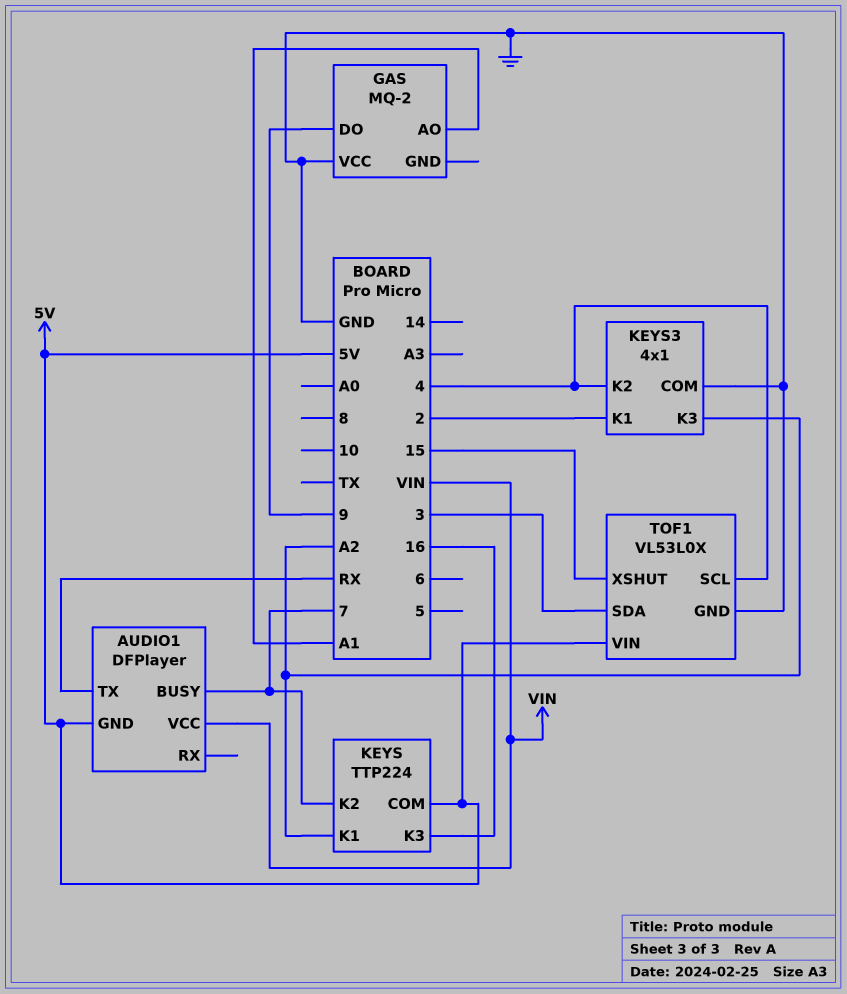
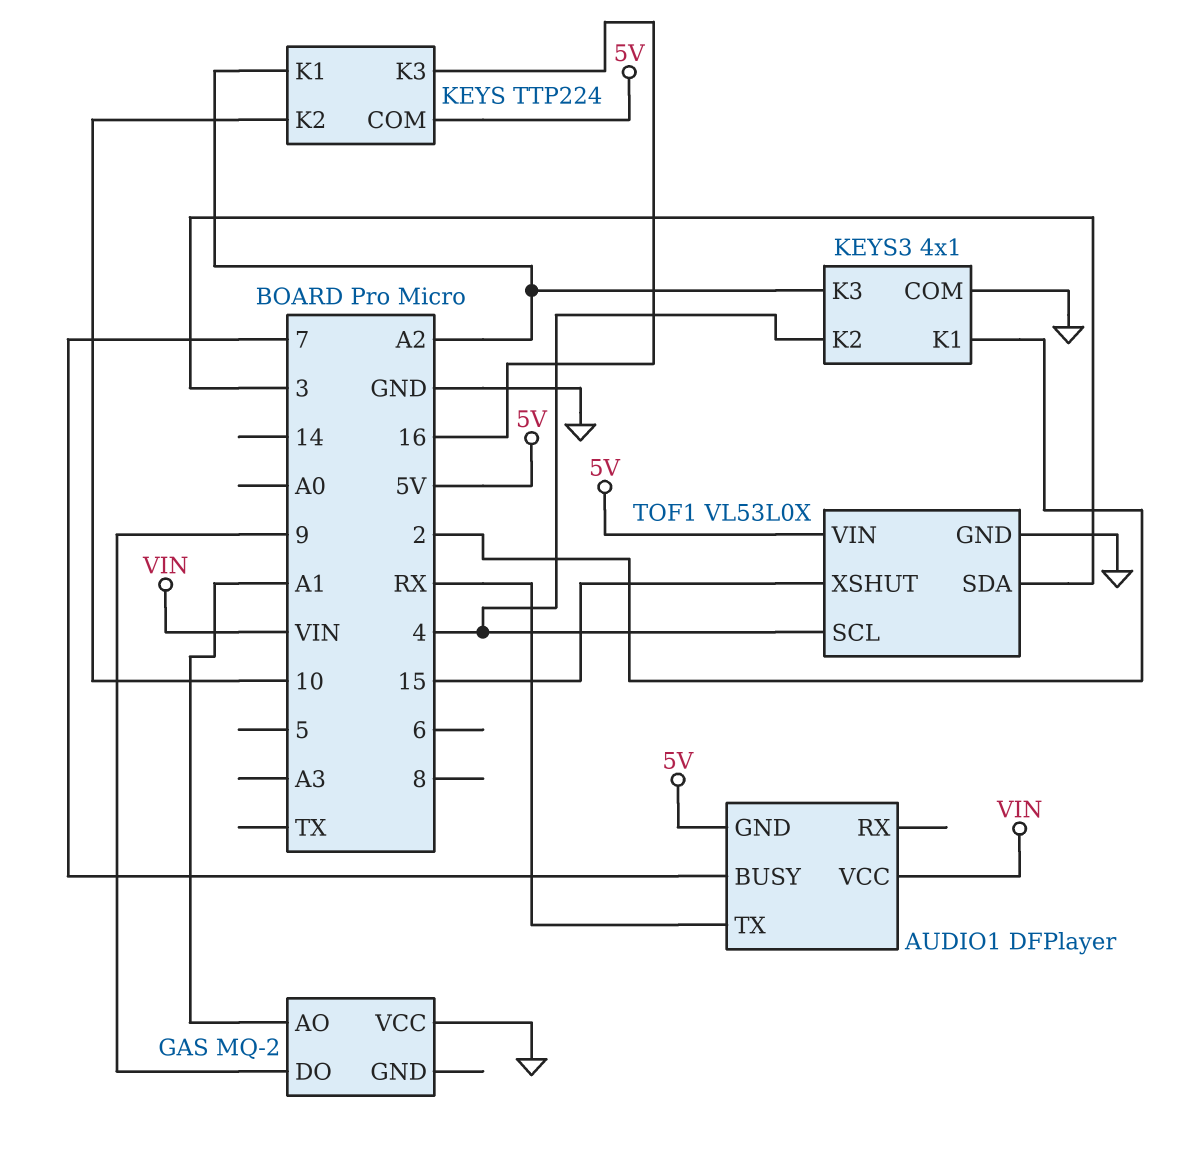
KEYS pin K2: 7 -> 10

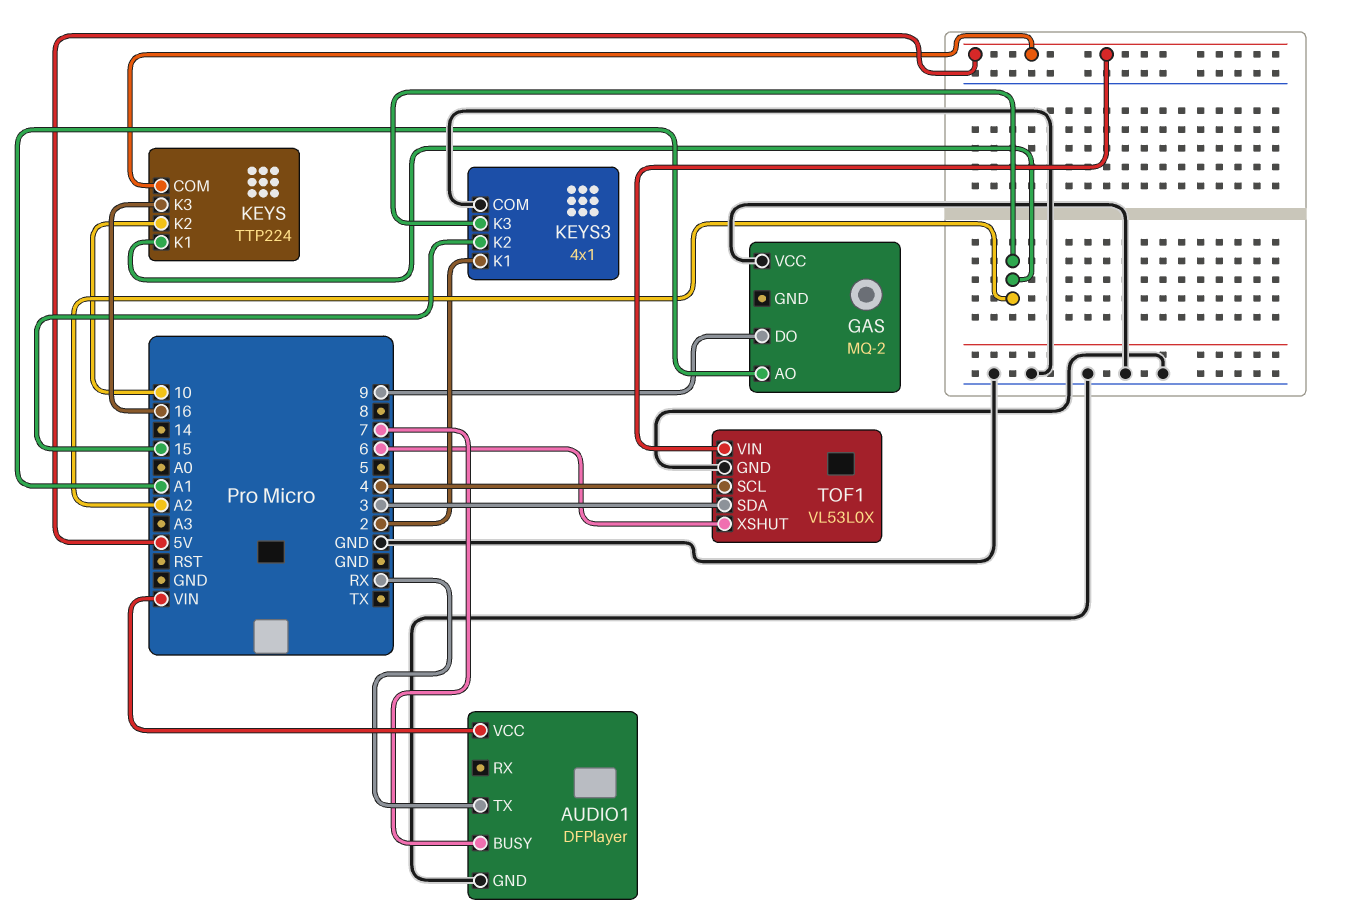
AUDIO1 pin GND: 5V -> GND
KEYS3 pin K2: 4 -> 15
TOF1 pin XSHUT: 15 -> 6

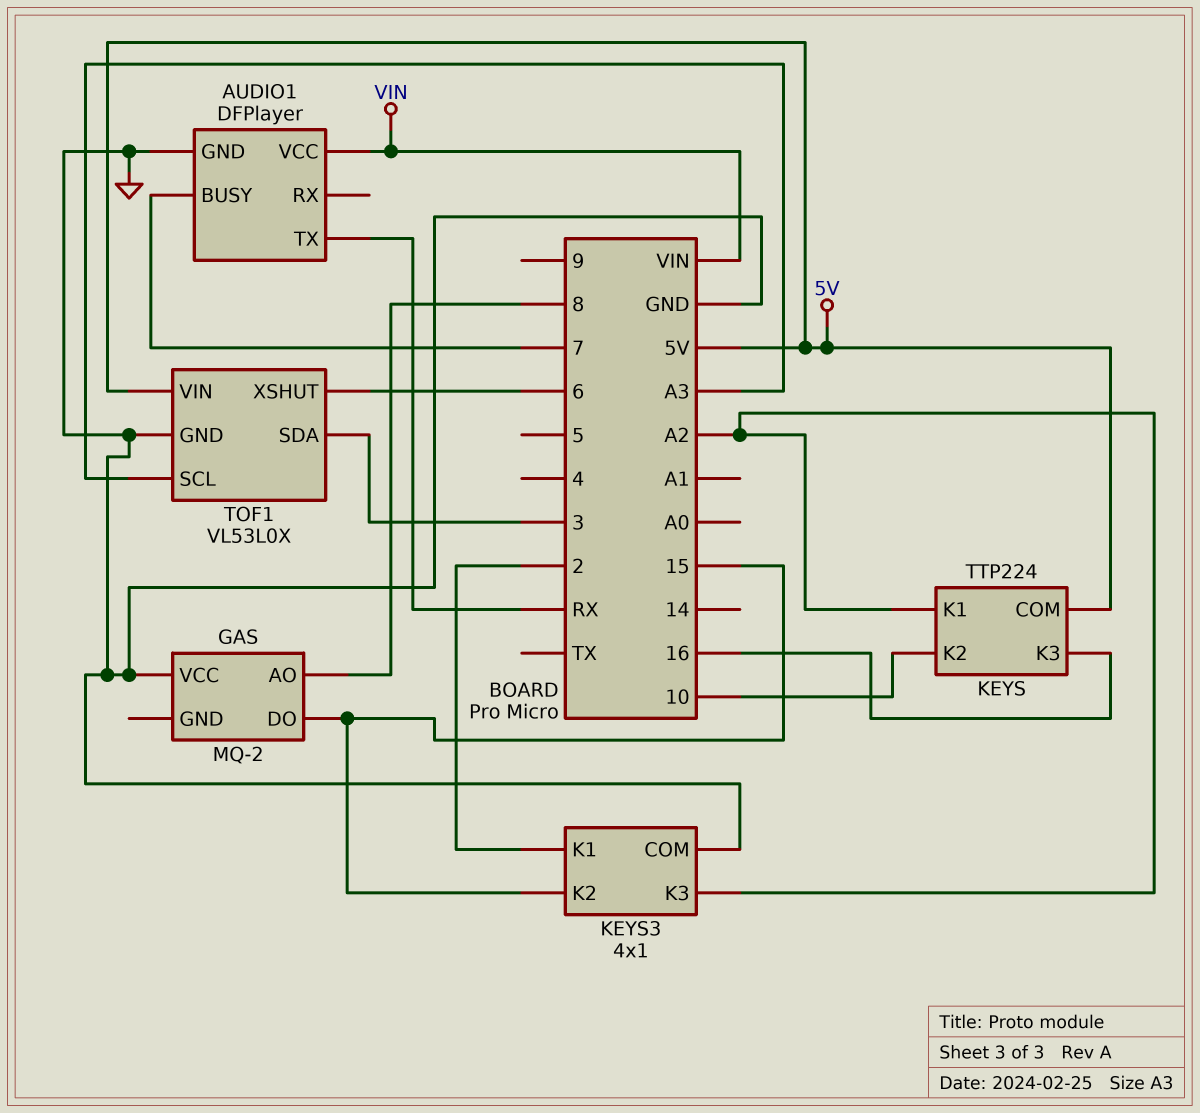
GAS pin AO: A1 -> 8
GAS pin DO: 9 -> 15
TOF1 pin SCL: 4 -> A3

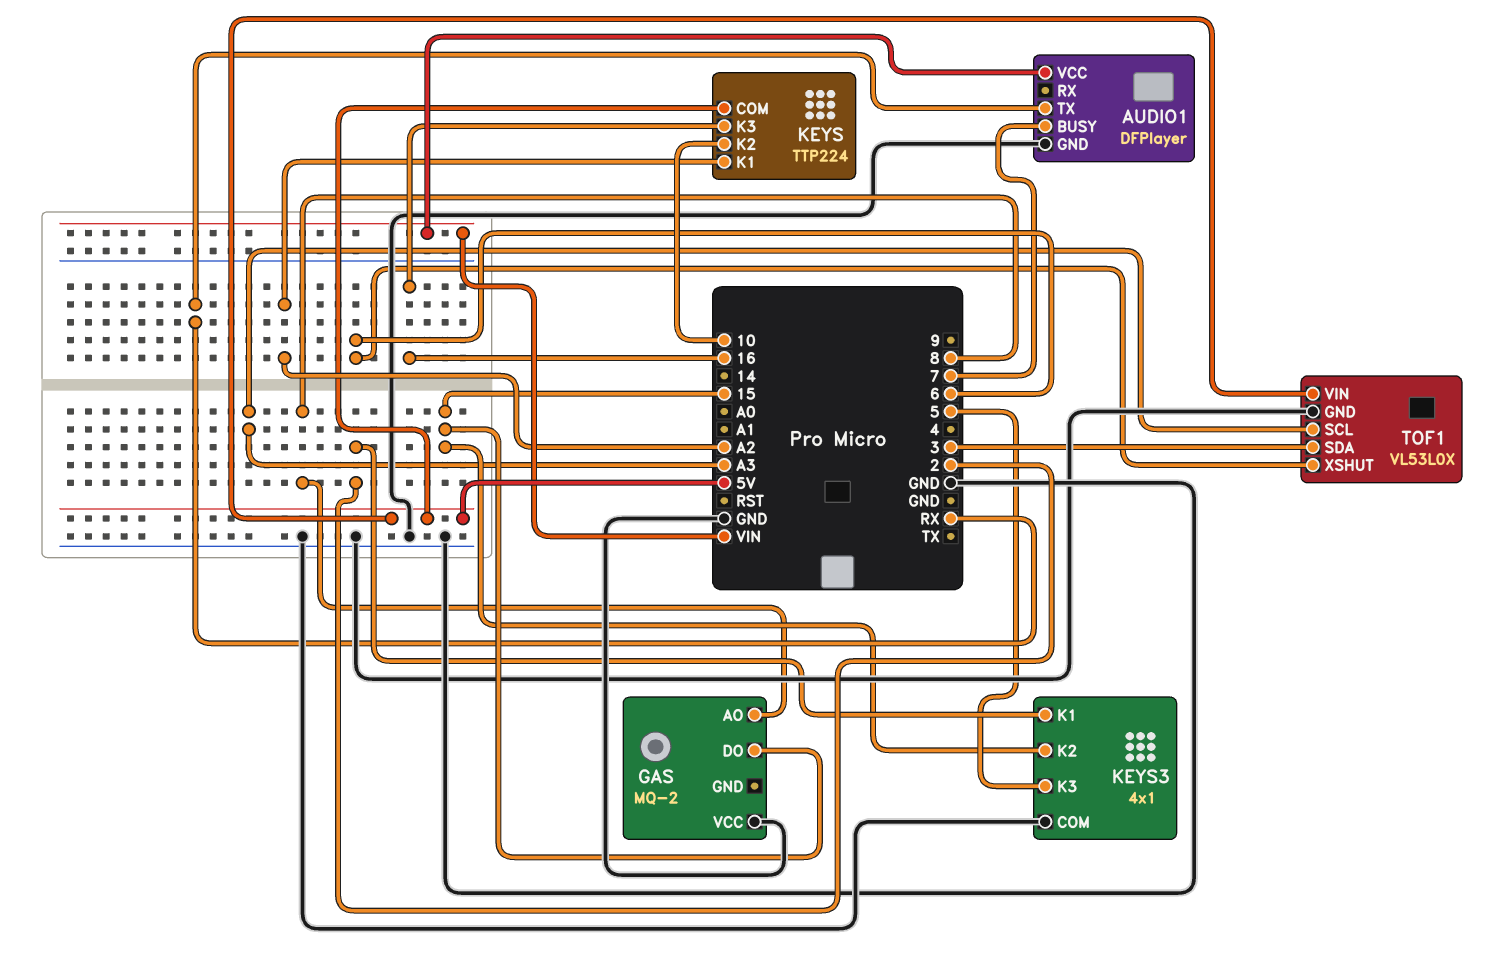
KEYS3 pin K3: A2 -> 5

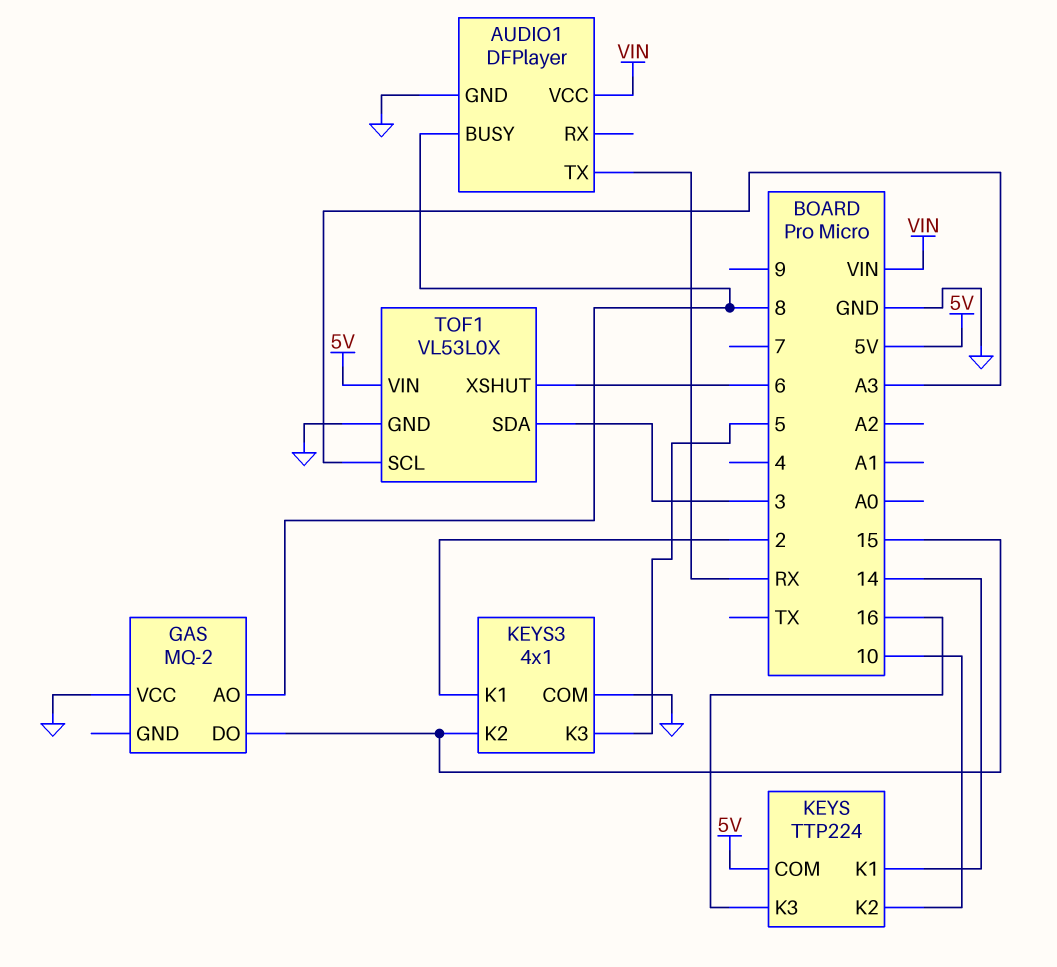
AUDIO1 pin BUSY: 7 -> 8
KEYS pin K1: A2 -> 14

